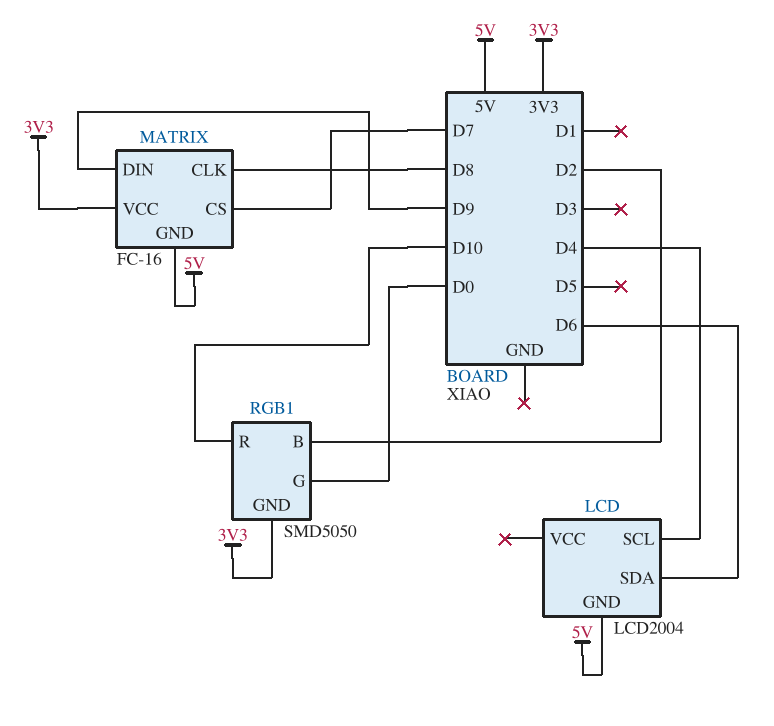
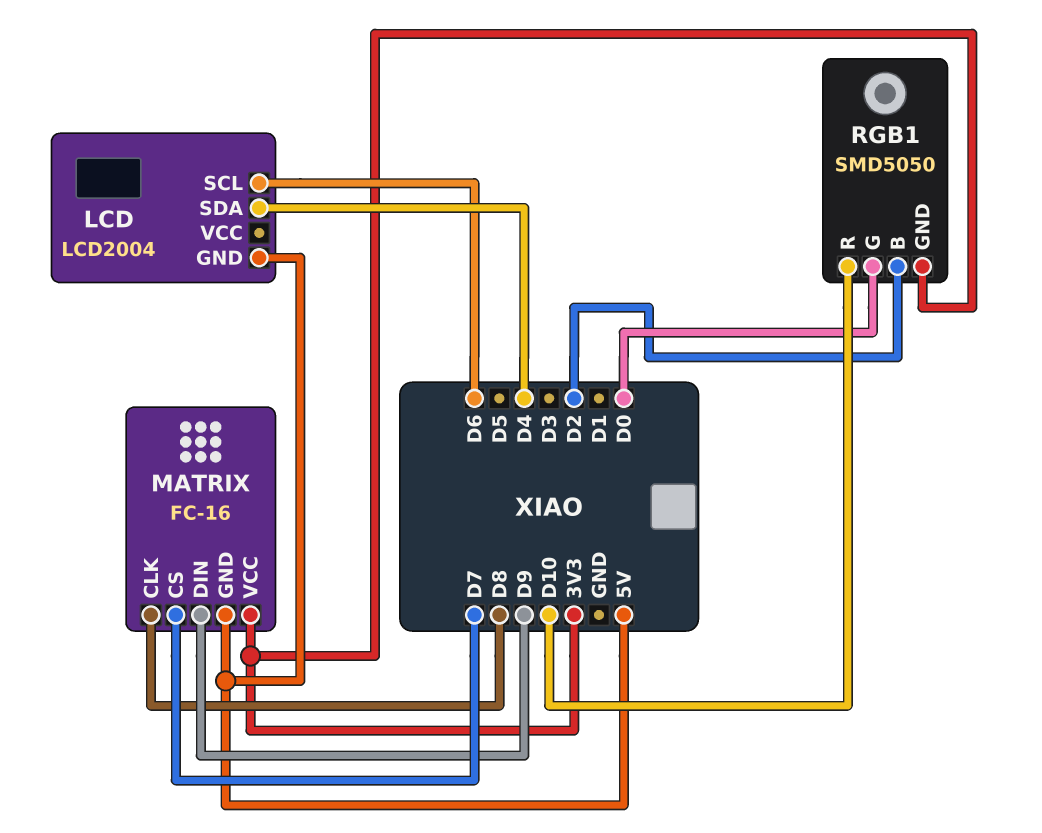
LCD pin SCL: D4 -> D6
LCD pin SDA: D6 -> D4

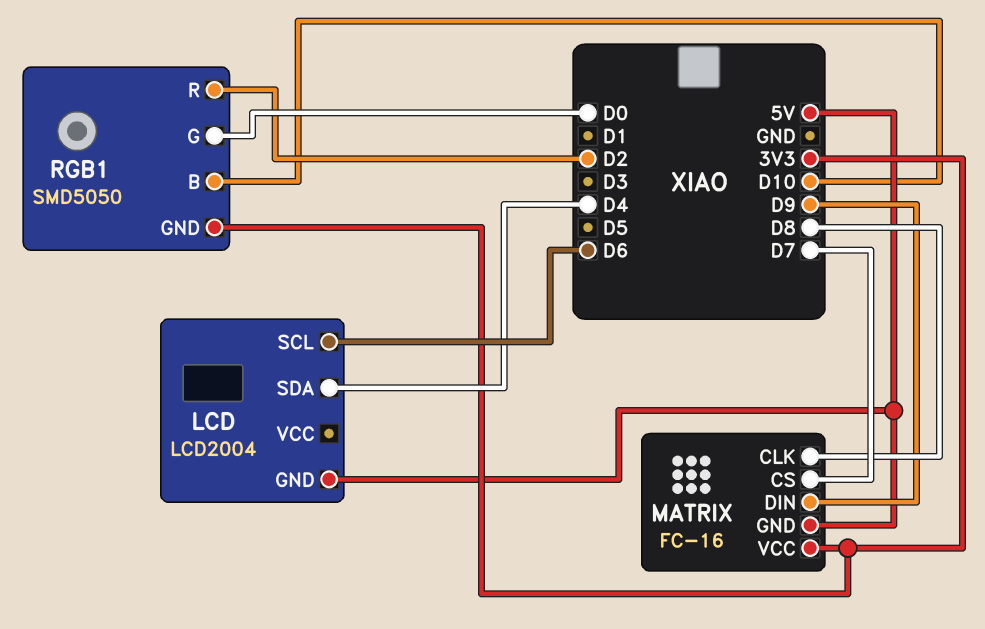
RGB1 pin B: D2 -> D10
RGB1 pin R: D10 -> D2

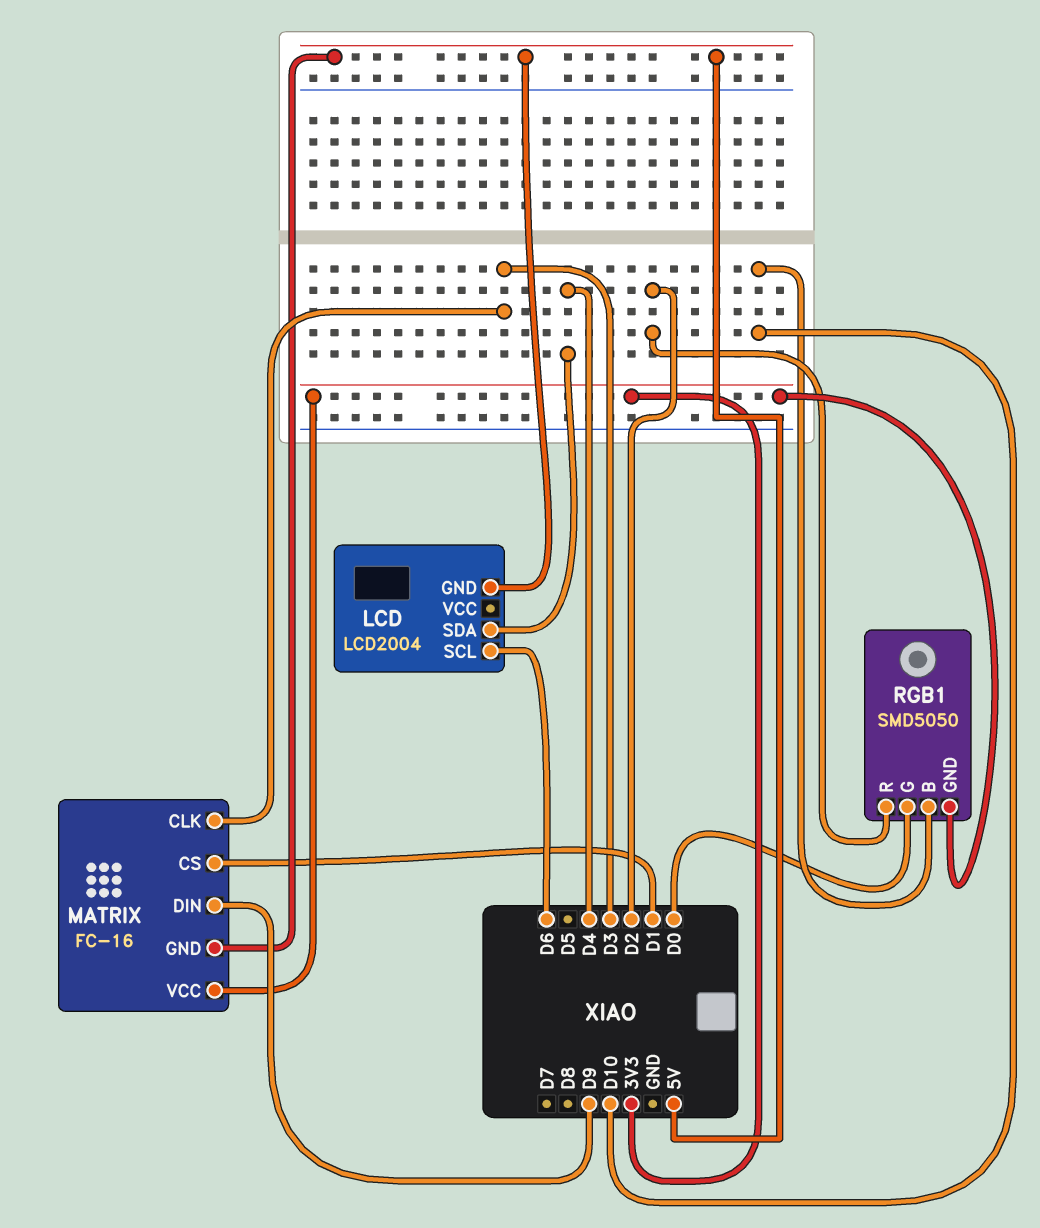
MATRIX pin CLK: D8 -> D3
MATRIX pin CS: D7 -> D1

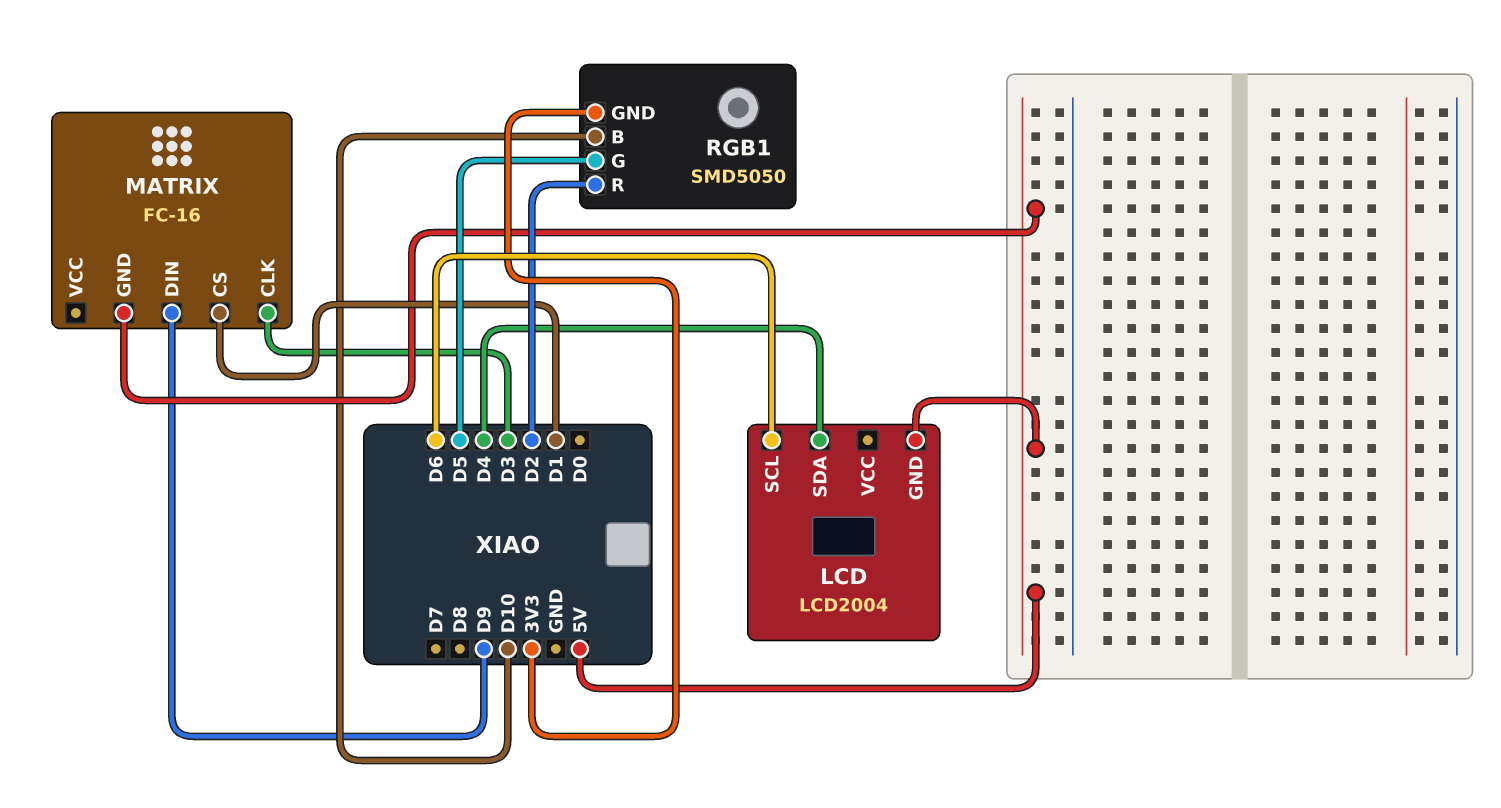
MATRIX pin VCC: 3V3 -> none
RGB1 pin G: D0 -> D5

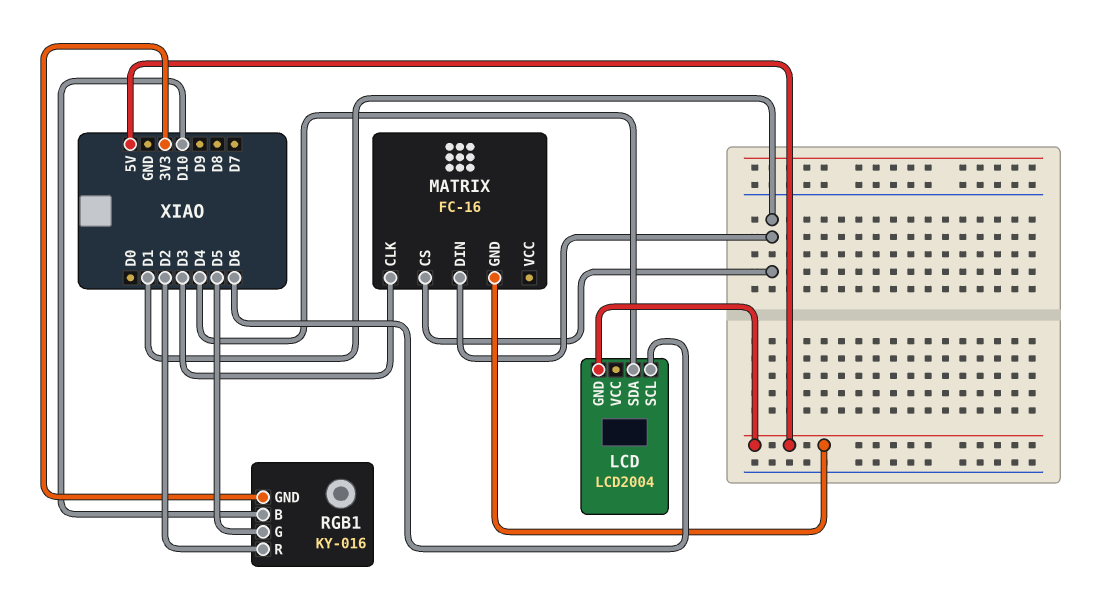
MATRIX pin DIN: D9 -> D1
RGB1: SMD5050 -> KY-016

